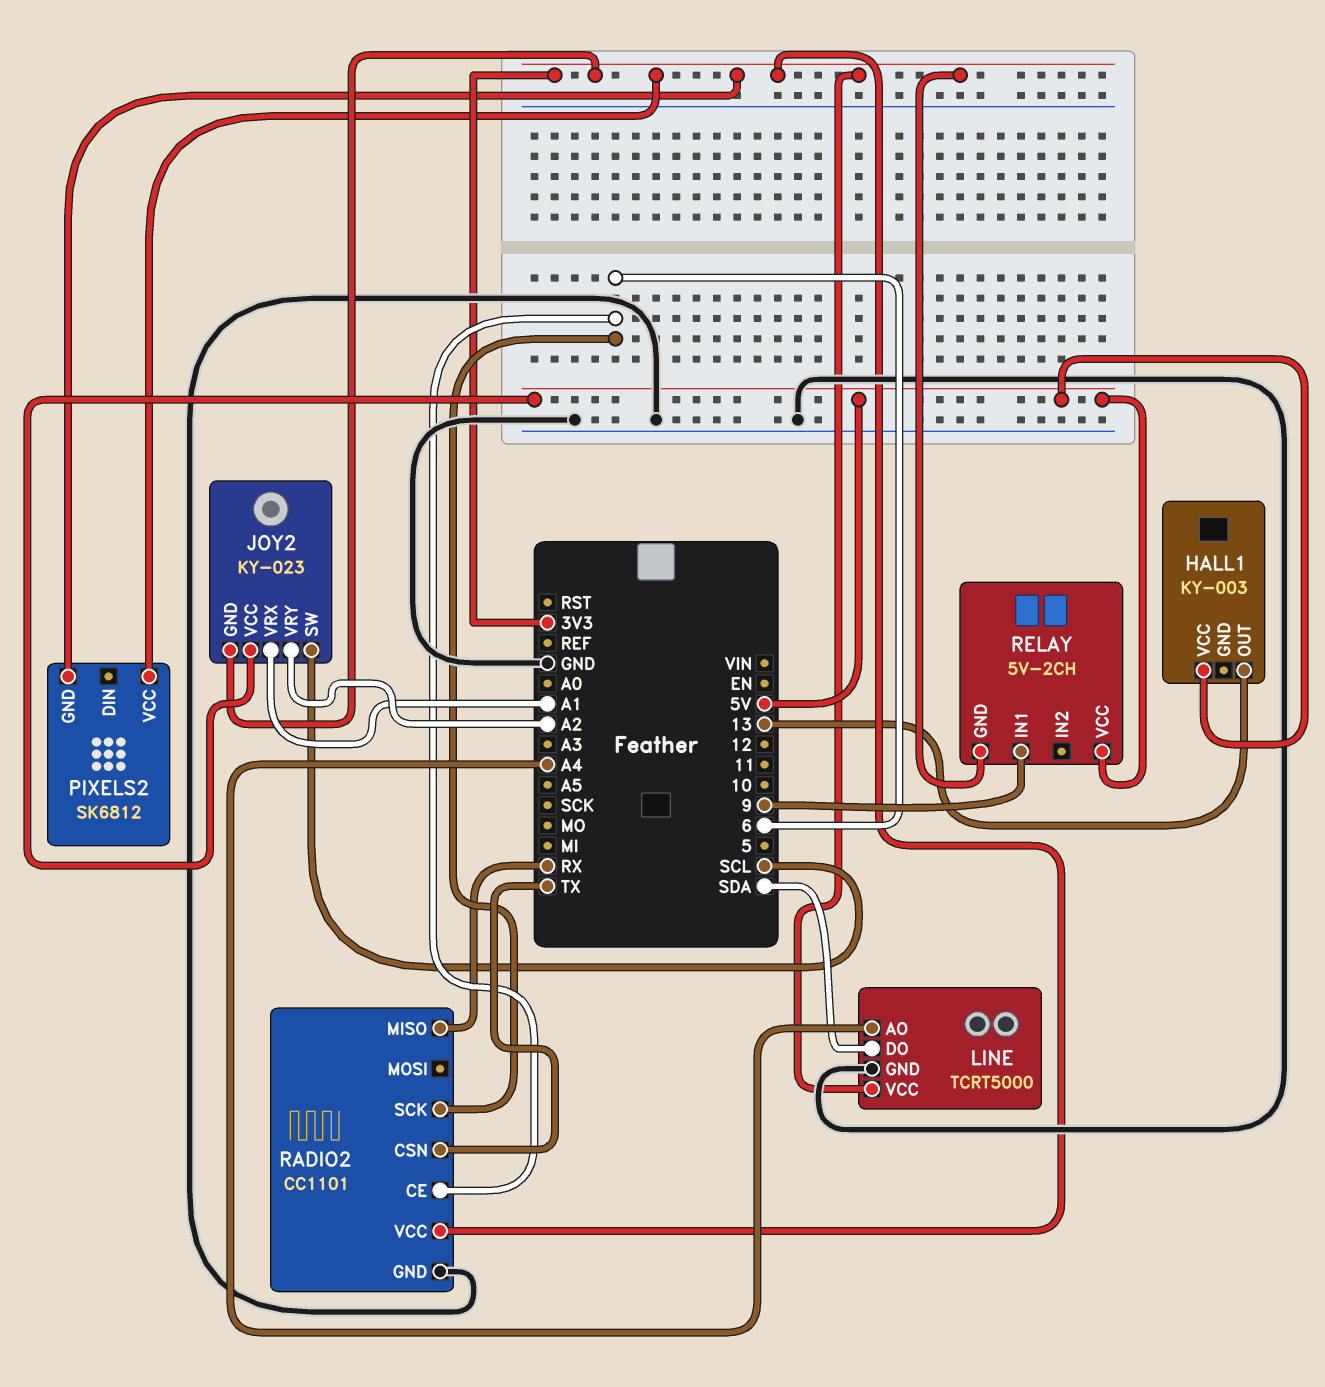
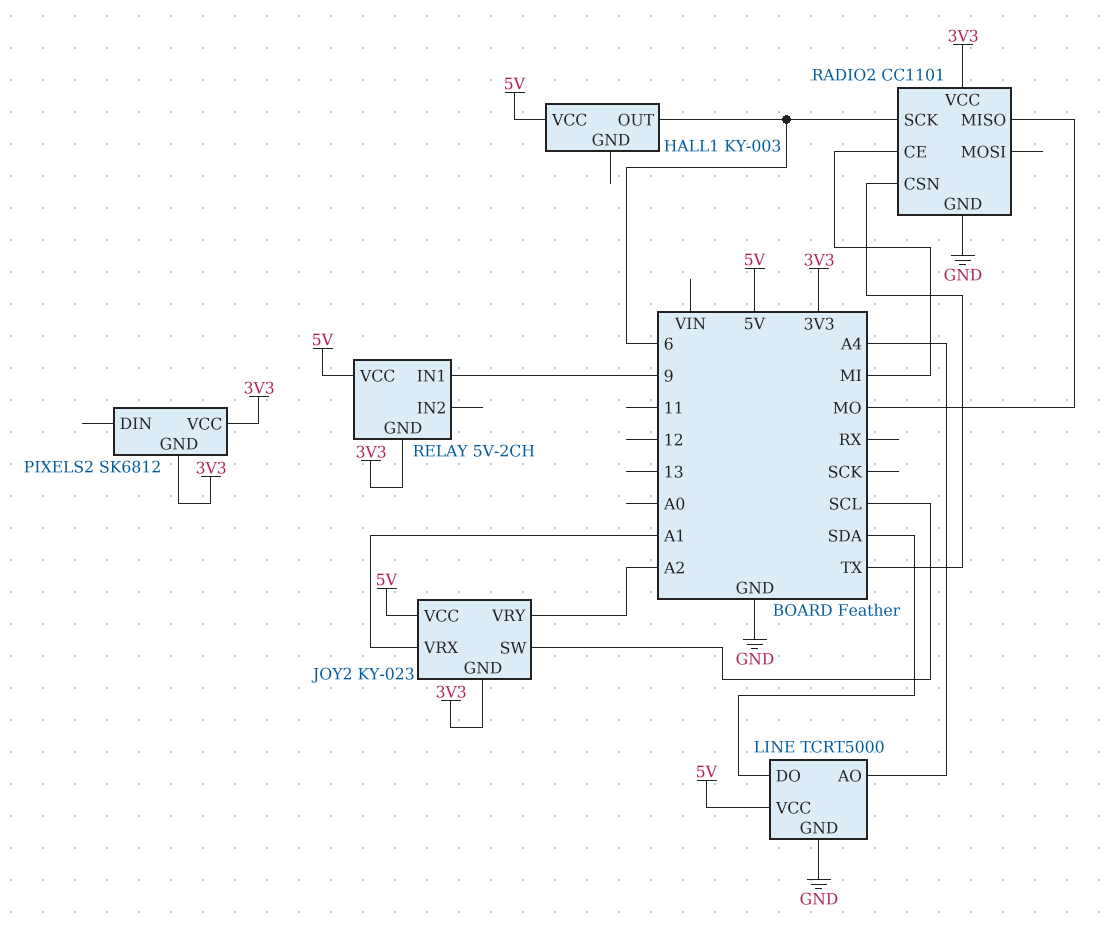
HALL1 pin OUT: 13 -> 6
LINE pin VCC: 3V3 -> 5V
RADIO2 pin CE: 6 -> MI
RADIO2 pin MISO: RX -> MO

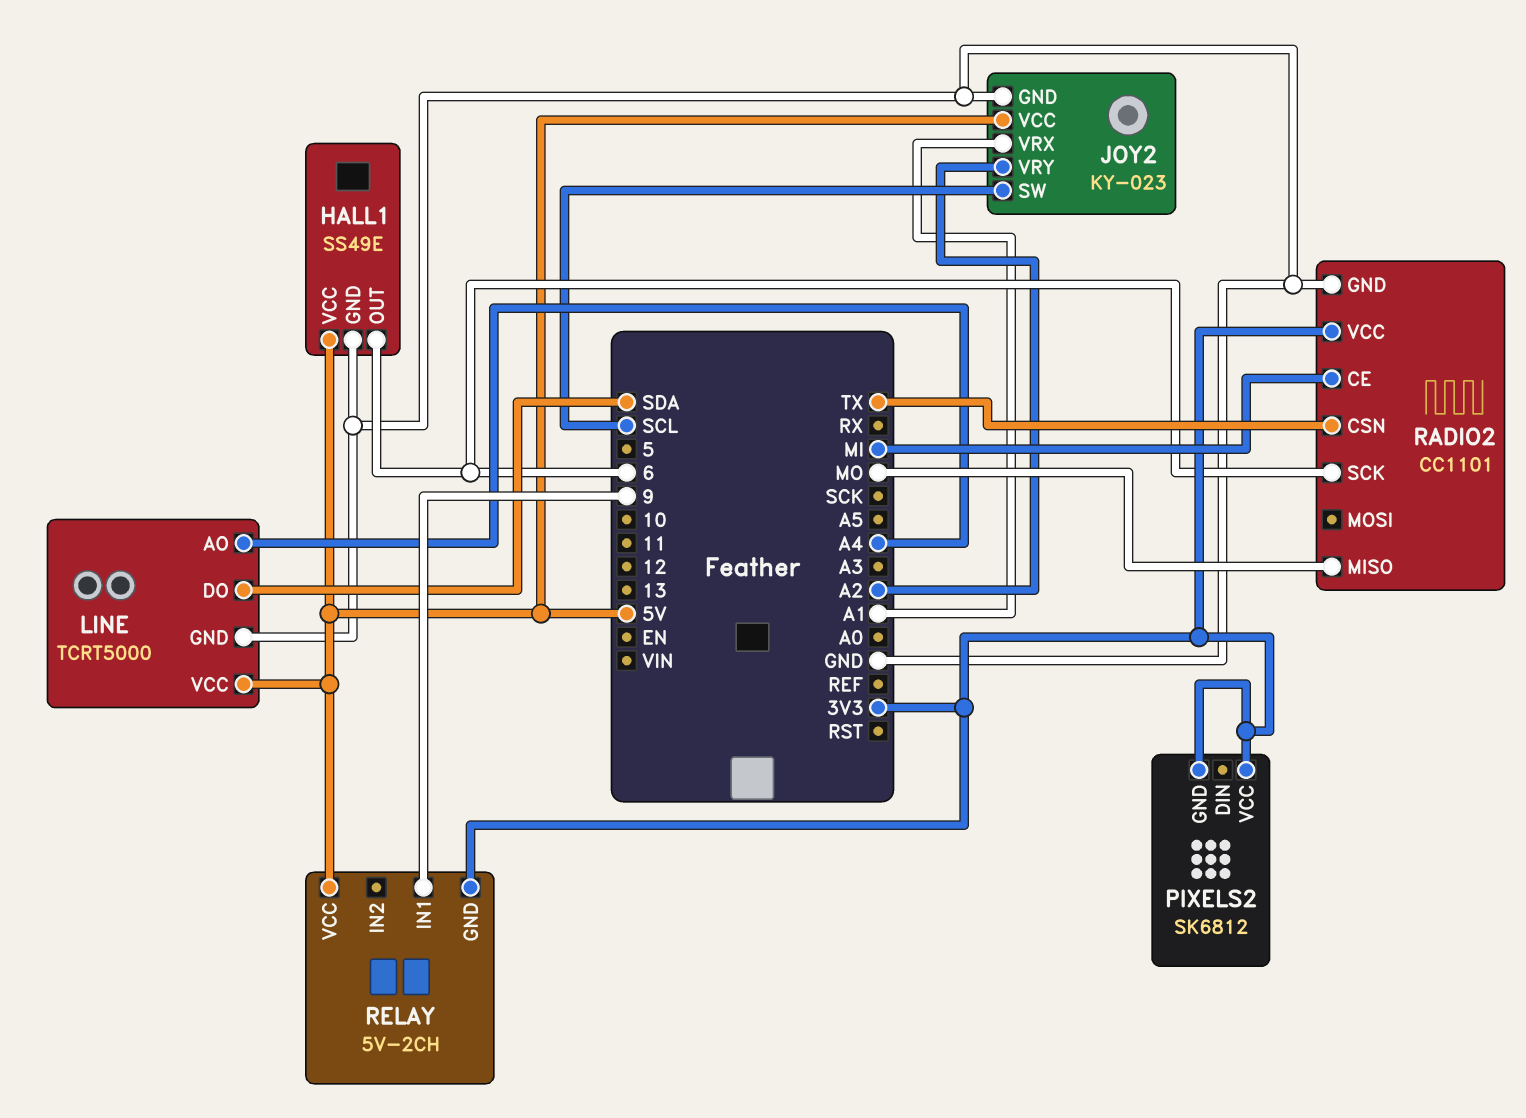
HALL1: KY-003 -> SS49E
HALL1 pin GND: none -> GND
JOY2 pin GND: 3V3 -> GND

